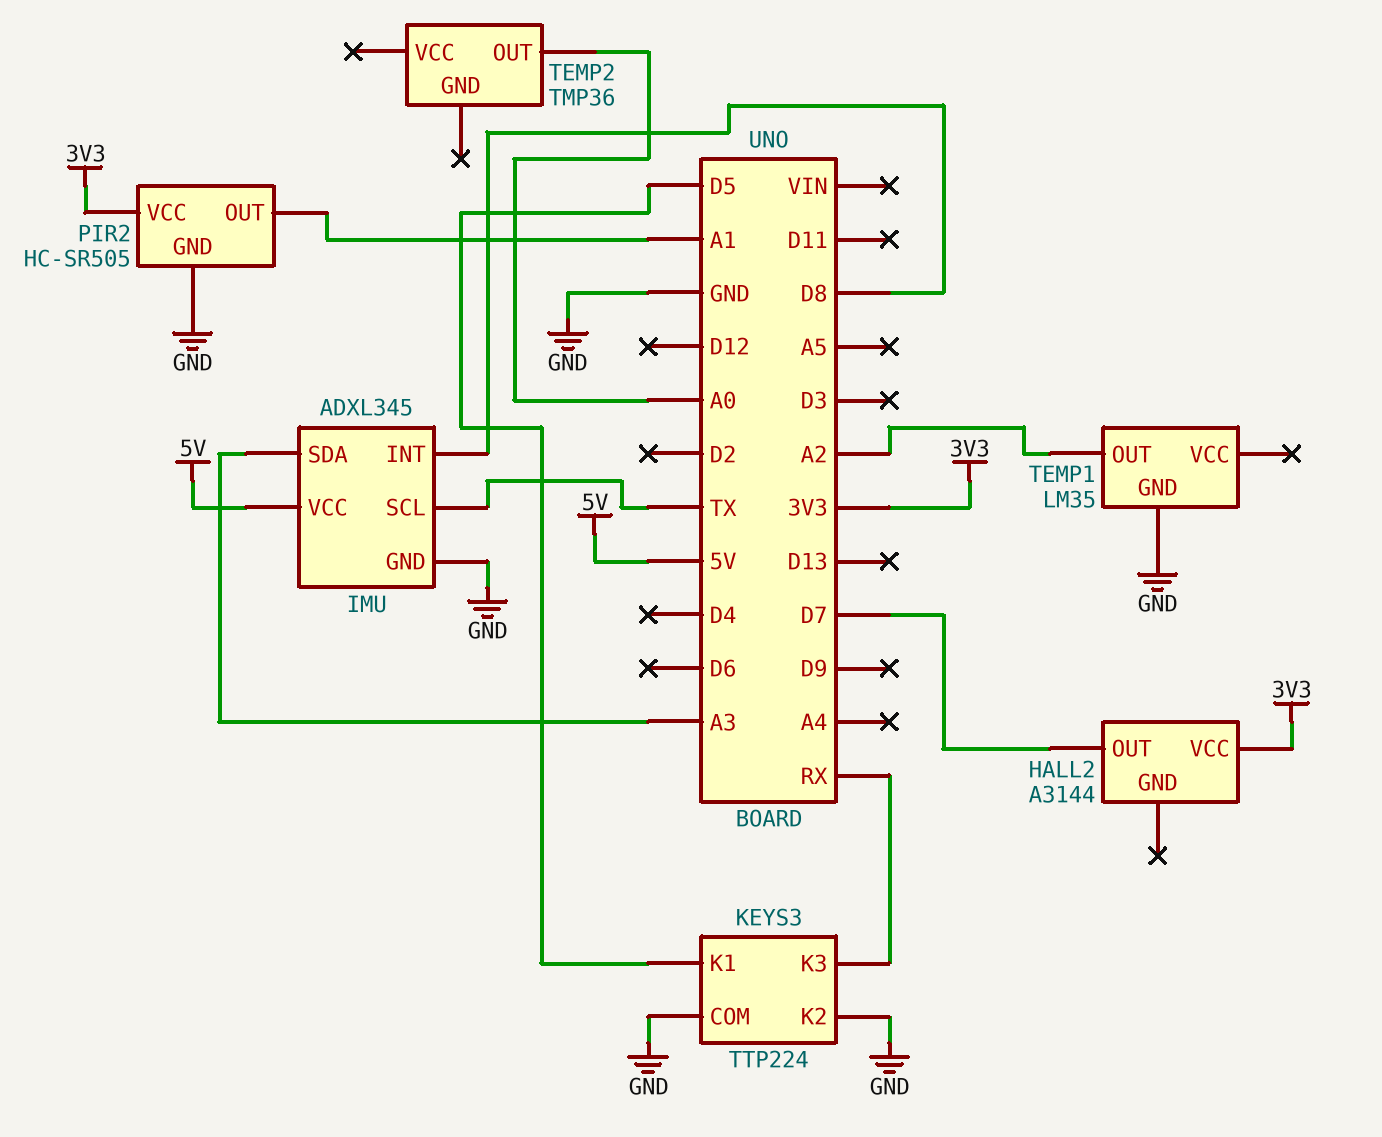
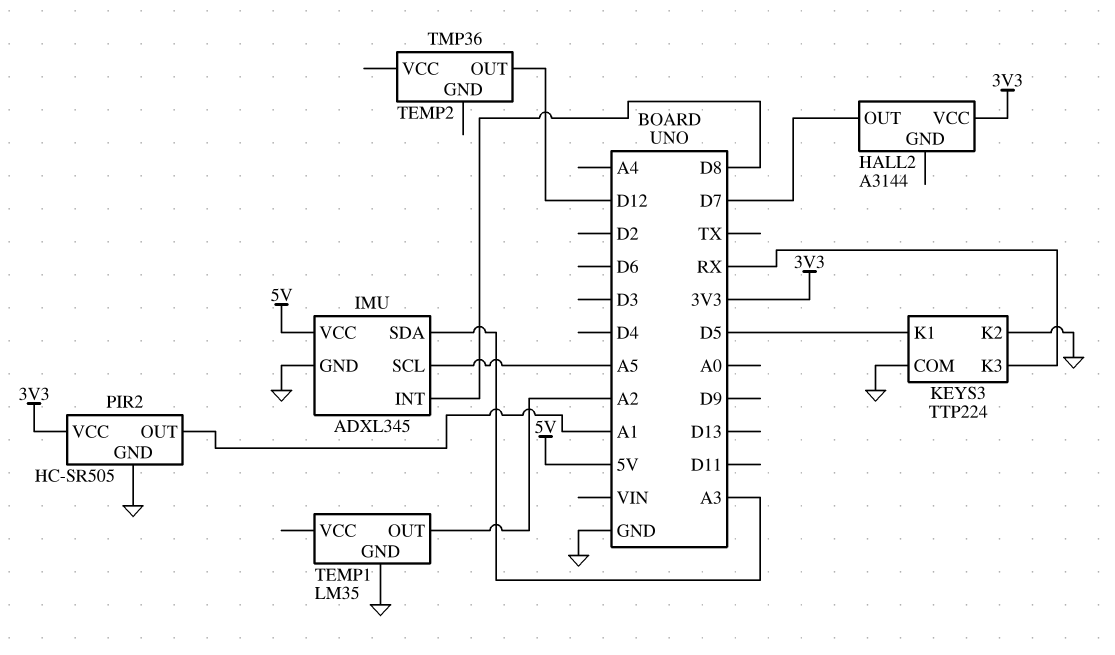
IMU pin SCL: TX -> A5
TEMP2 pin OUT: A0 -> D12

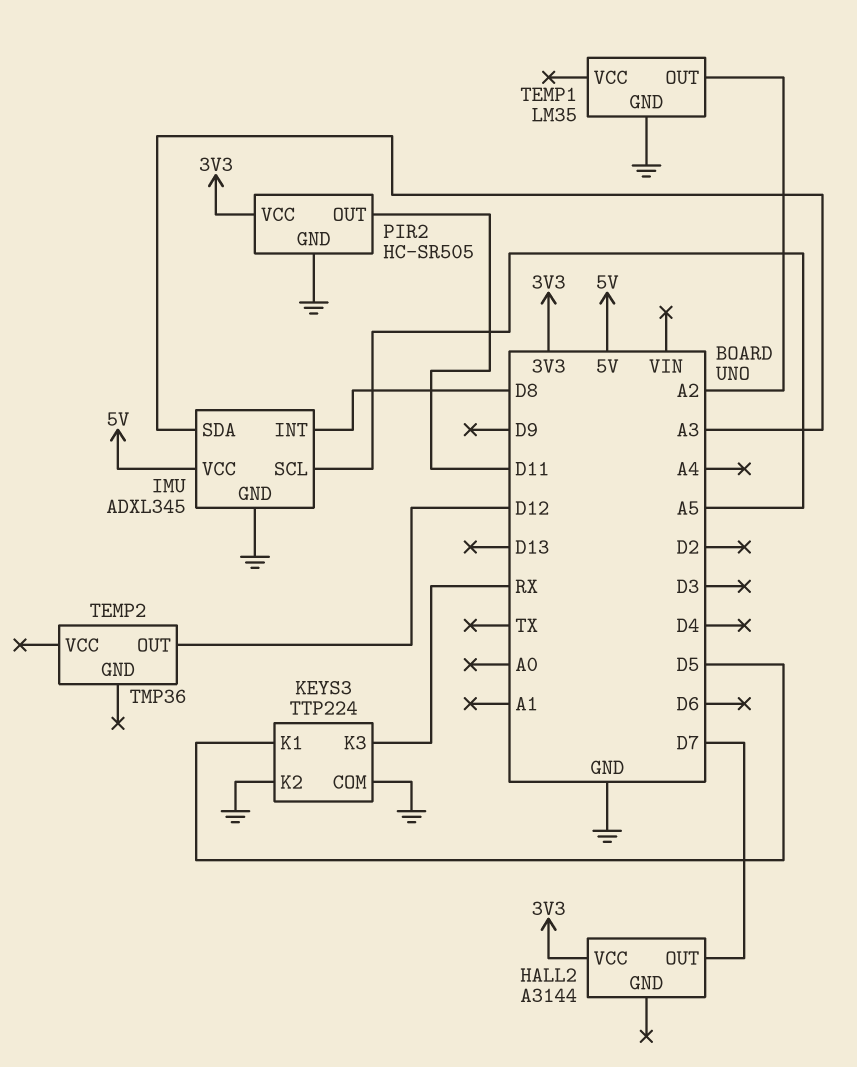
PIR2 pin OUT: A1 -> D11

